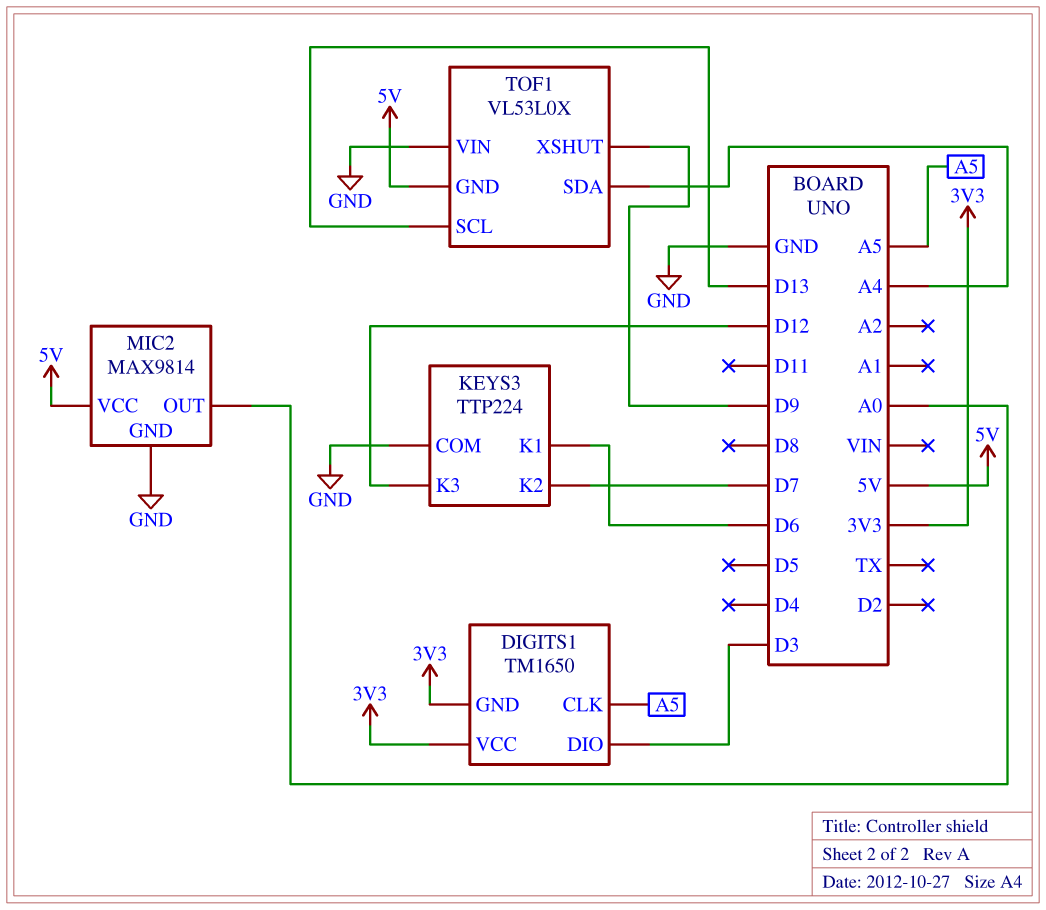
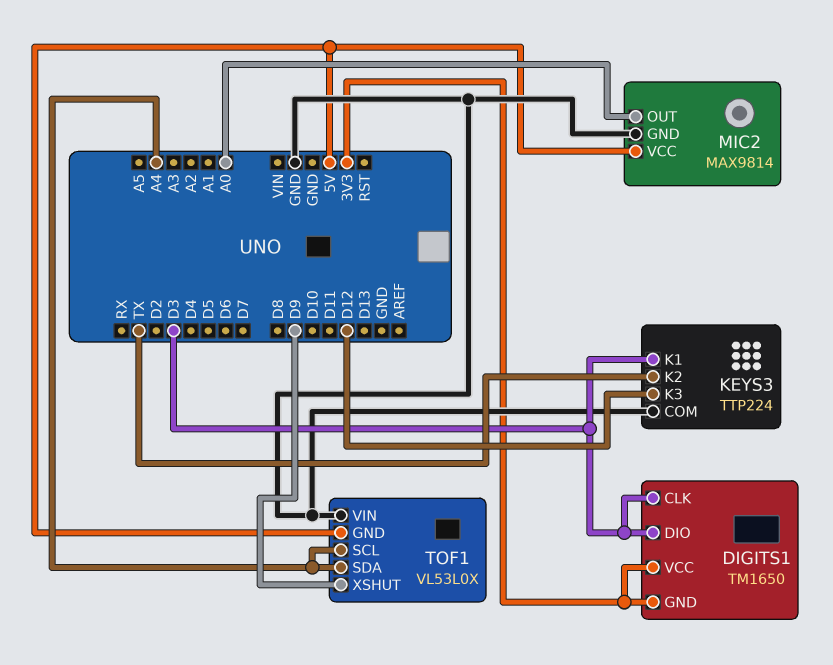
DIGITS1 pin CLK: A5 -> D3
KEYS3 pin K1: D6 -> D3
KEYS3 pin K2: D7 -> TX
TOF1 pin SCL: D13 -> A4

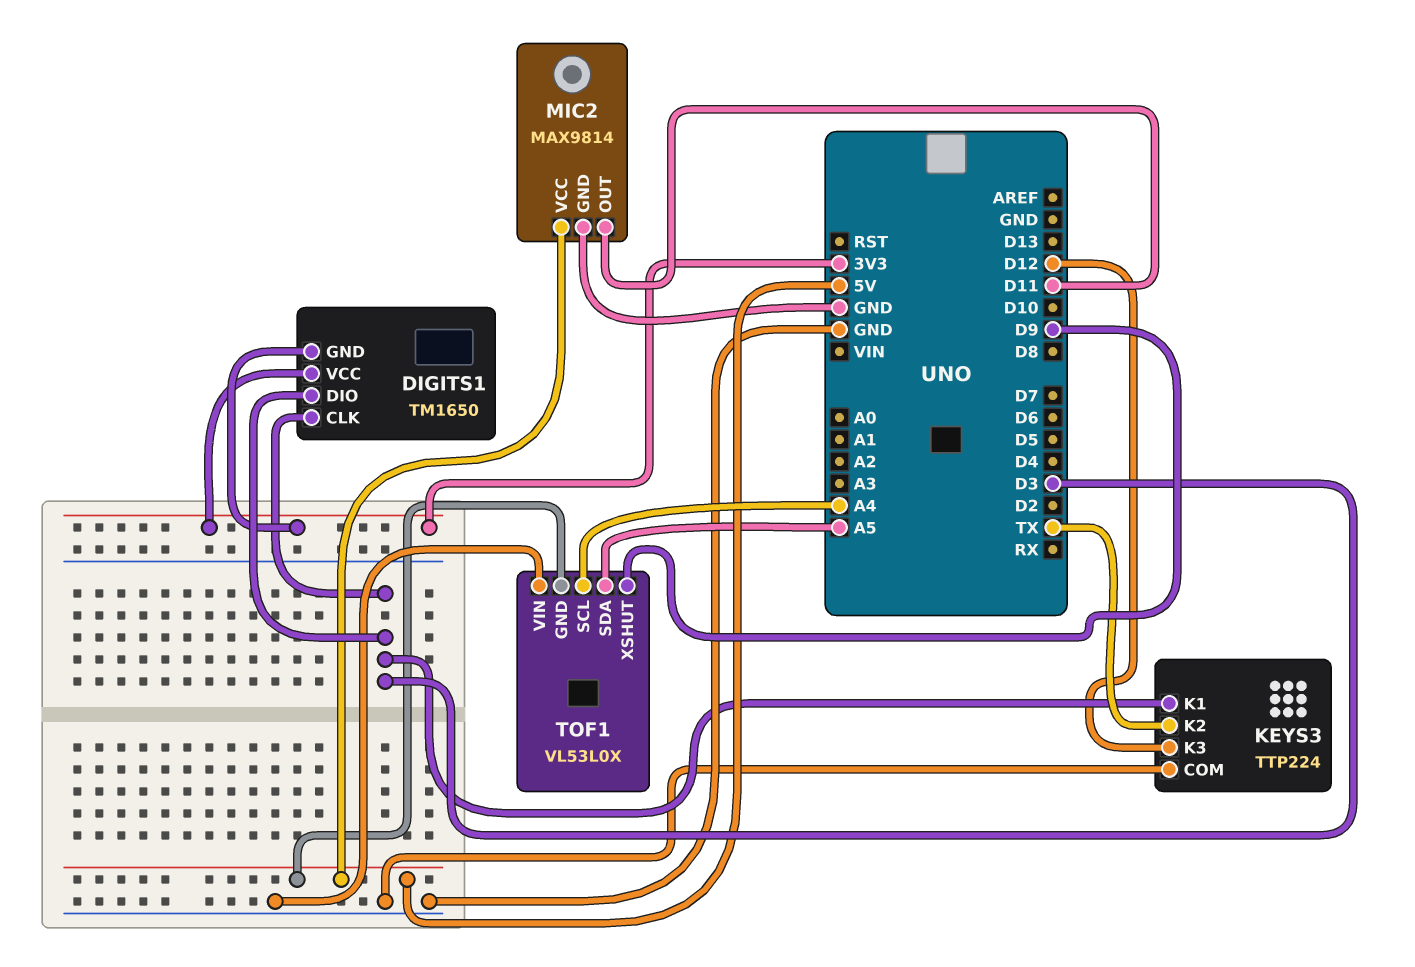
MIC2 pin OUT: A0 -> D11
TOF1 pin SDA: A4 -> A5

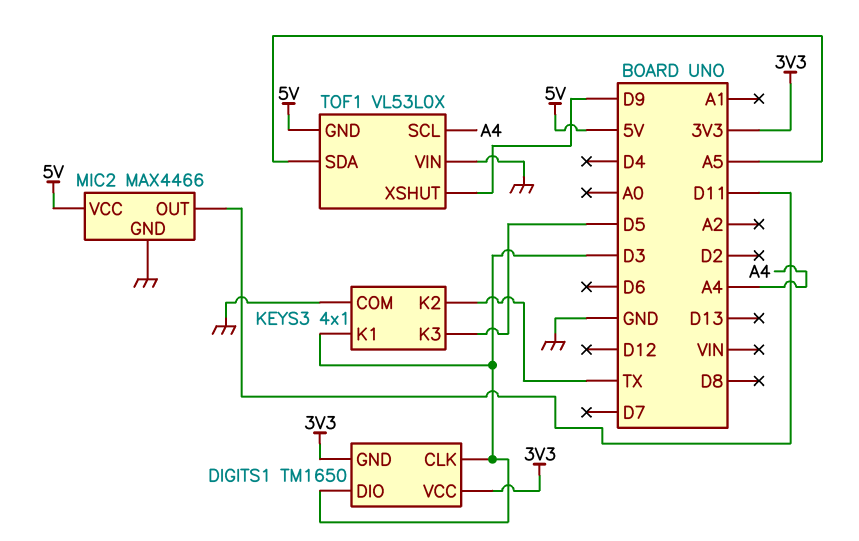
KEYS3: TTP224 -> 4x1
KEYS3 pin K3: D12 -> D5
MIC2: MAX9814 -> MAX4466

